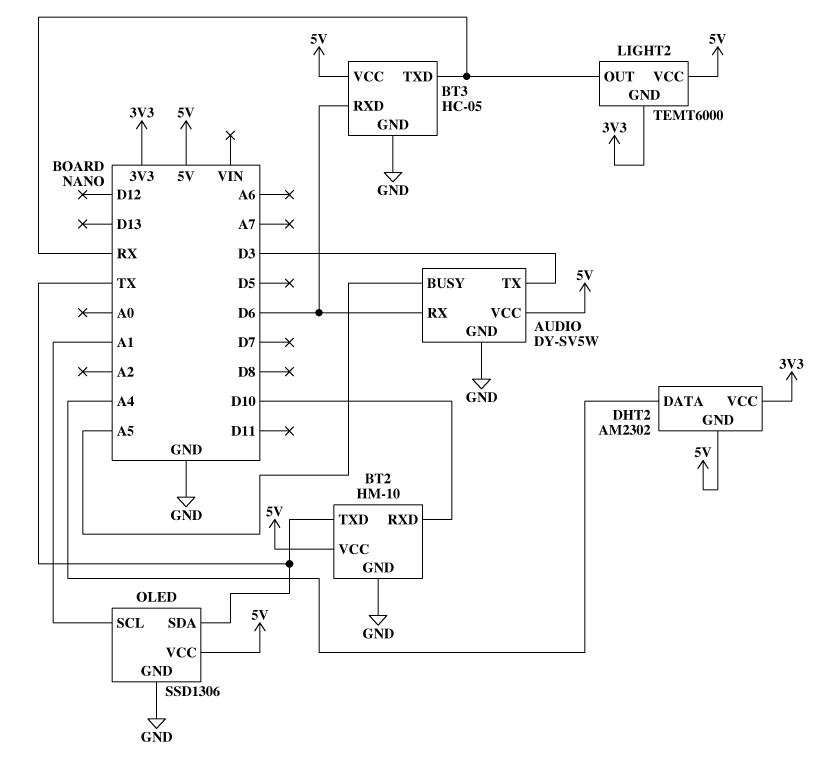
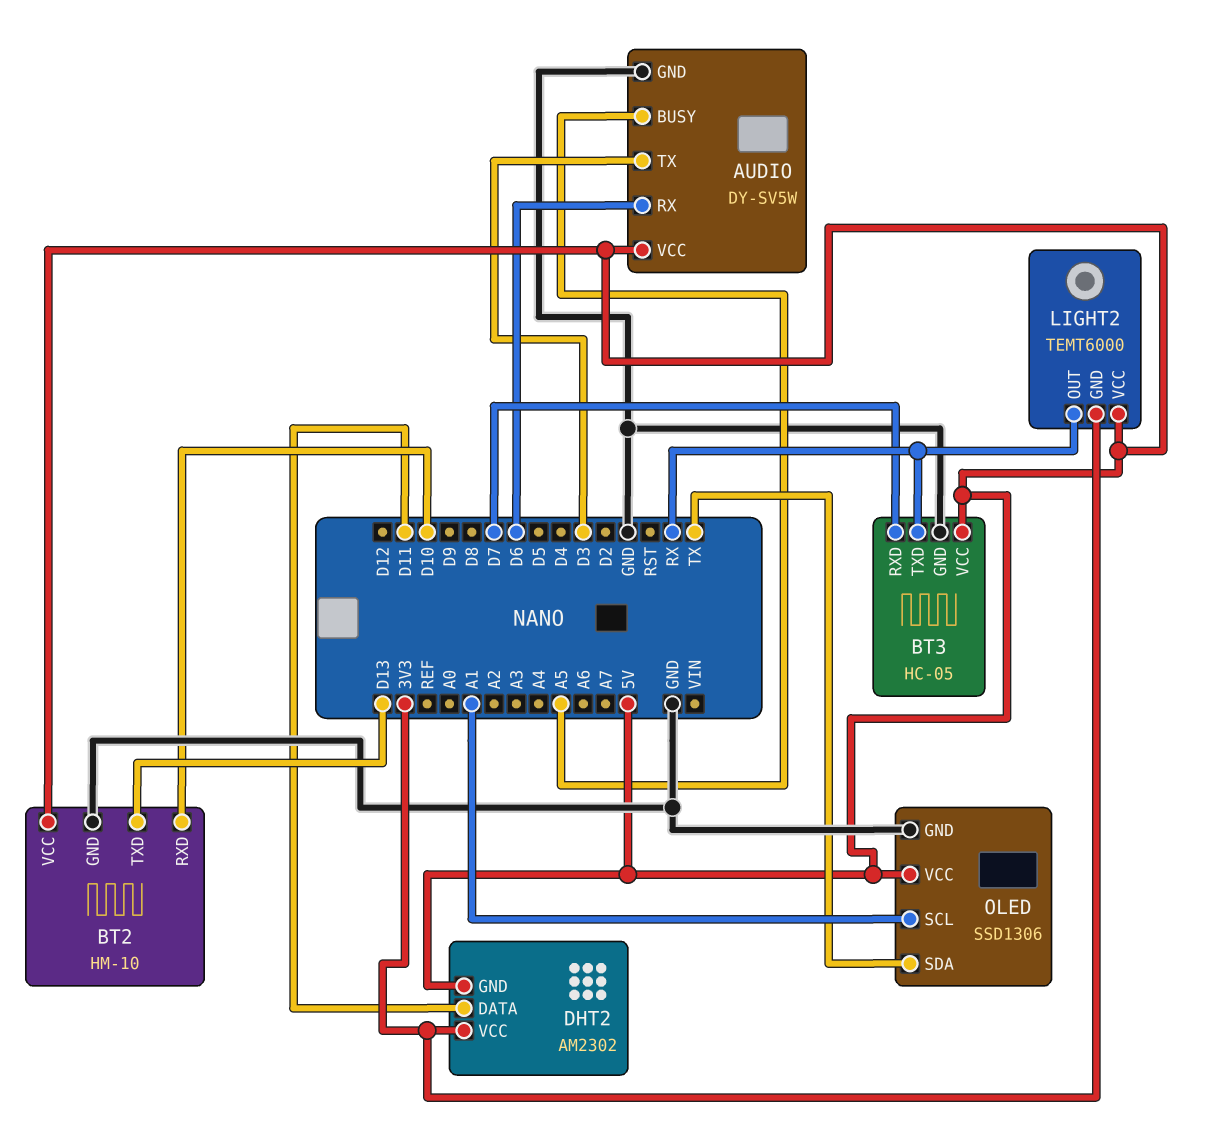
BT2 pin TXD: TX -> D13
BT3 pin RXD: D6 -> D7
DHT2 pin DATA: A4 -> D11

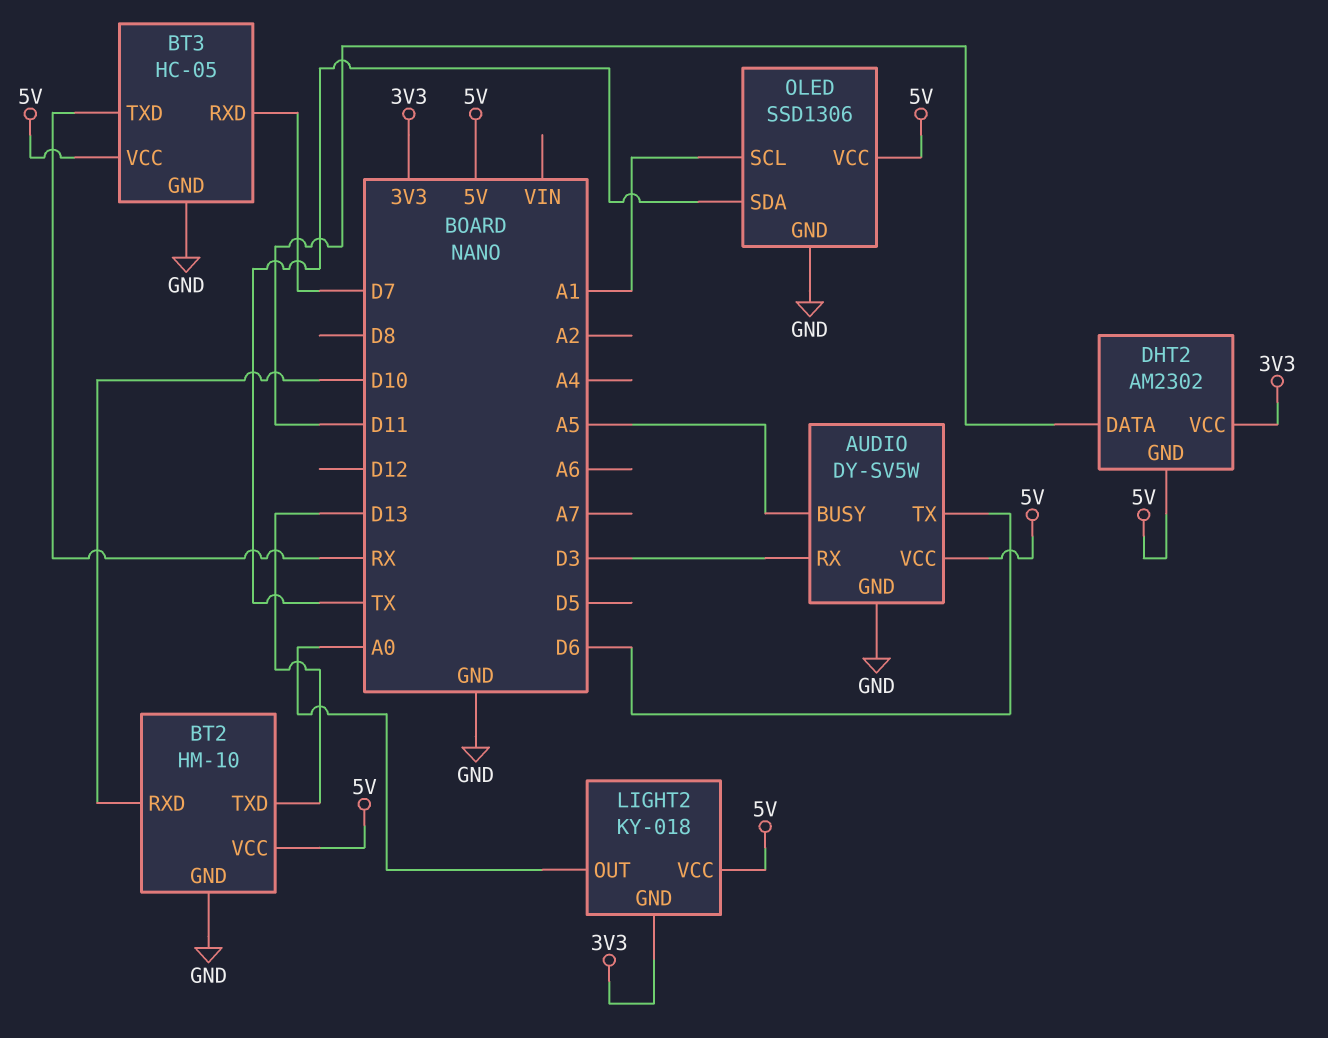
AUDIO pin RX: D6 -> D3
AUDIO pin TX: D3 -> D6
LIGHT2: TEMT6000 -> KY-018
LIGHT2 pin OUT: RX -> A0

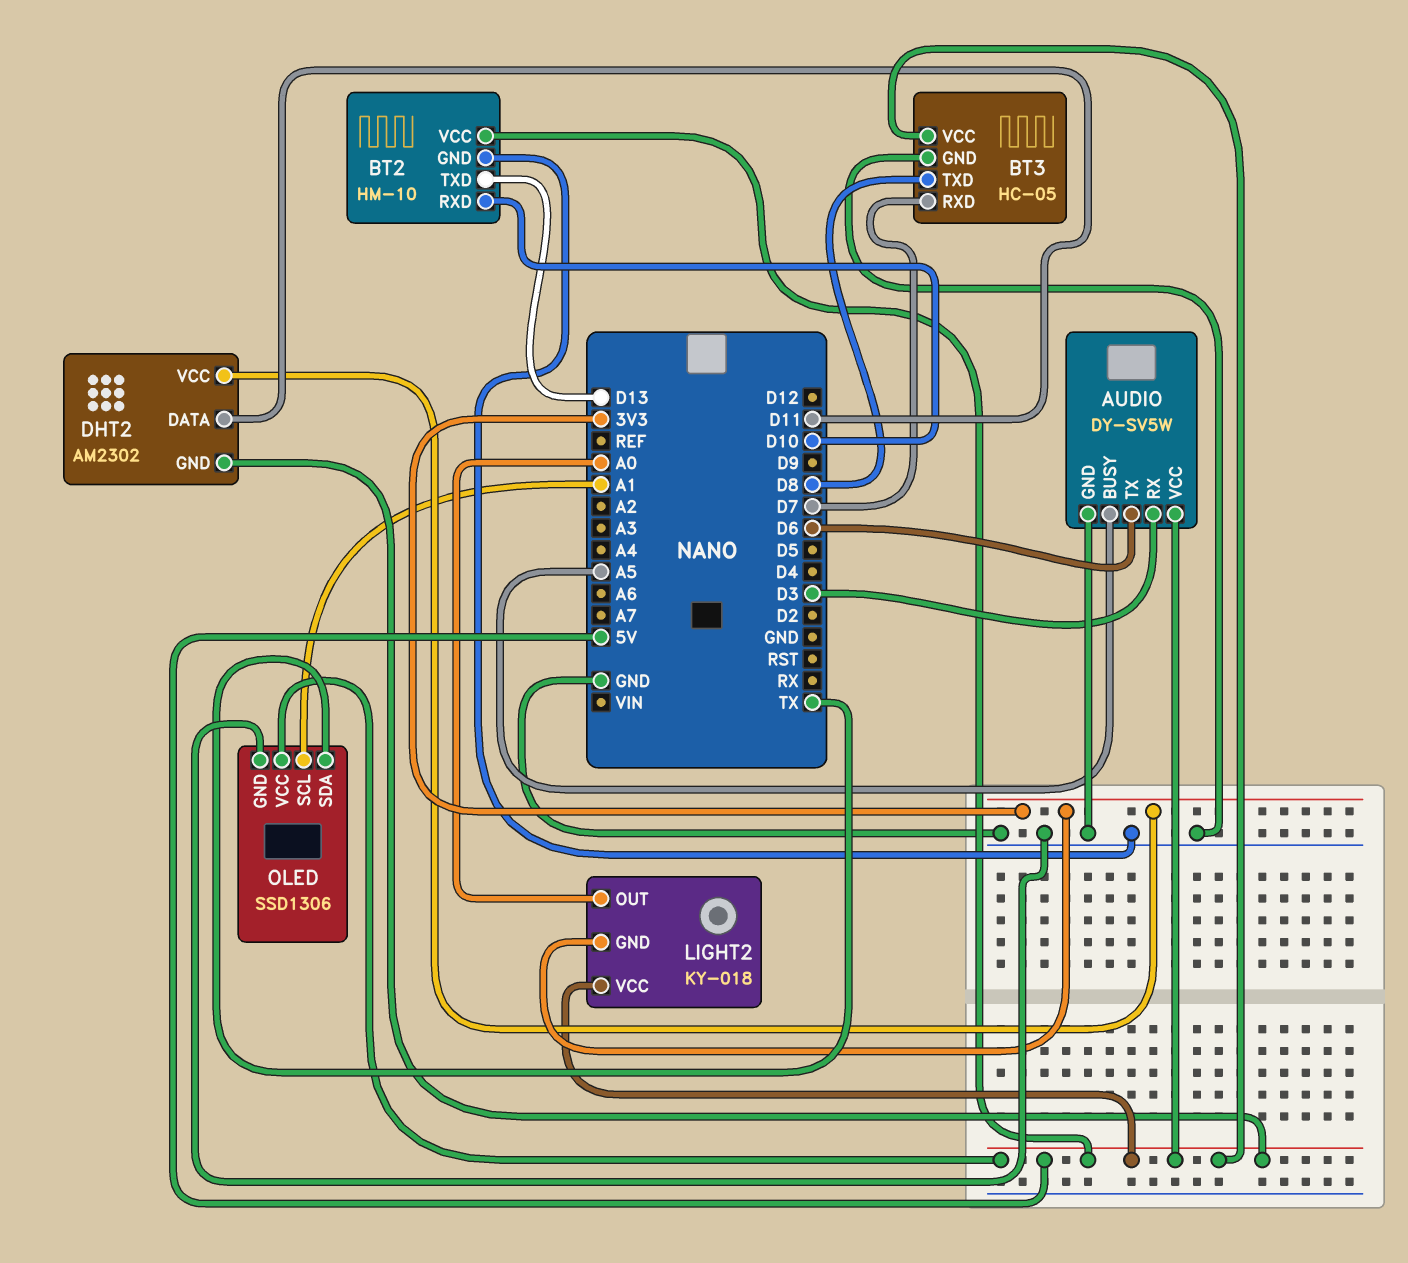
BT3 pin TXD: RX -> D8

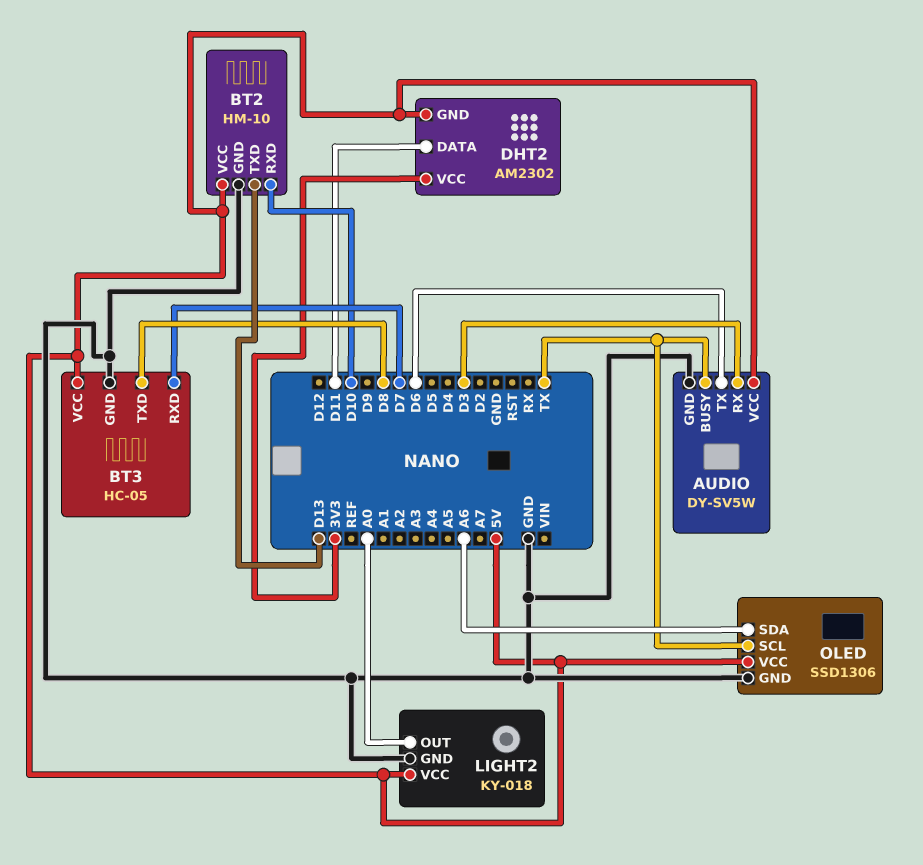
AUDIO pin BUSY: A5 -> TX
LIGHT2 pin GND: 3V3 -> GND
OLED pin SCL: A1 -> TX
OLED pin SDA: TX -> A6

